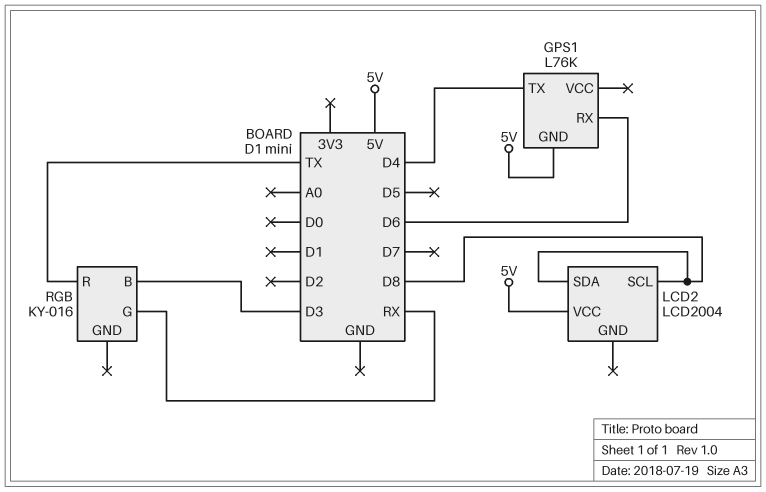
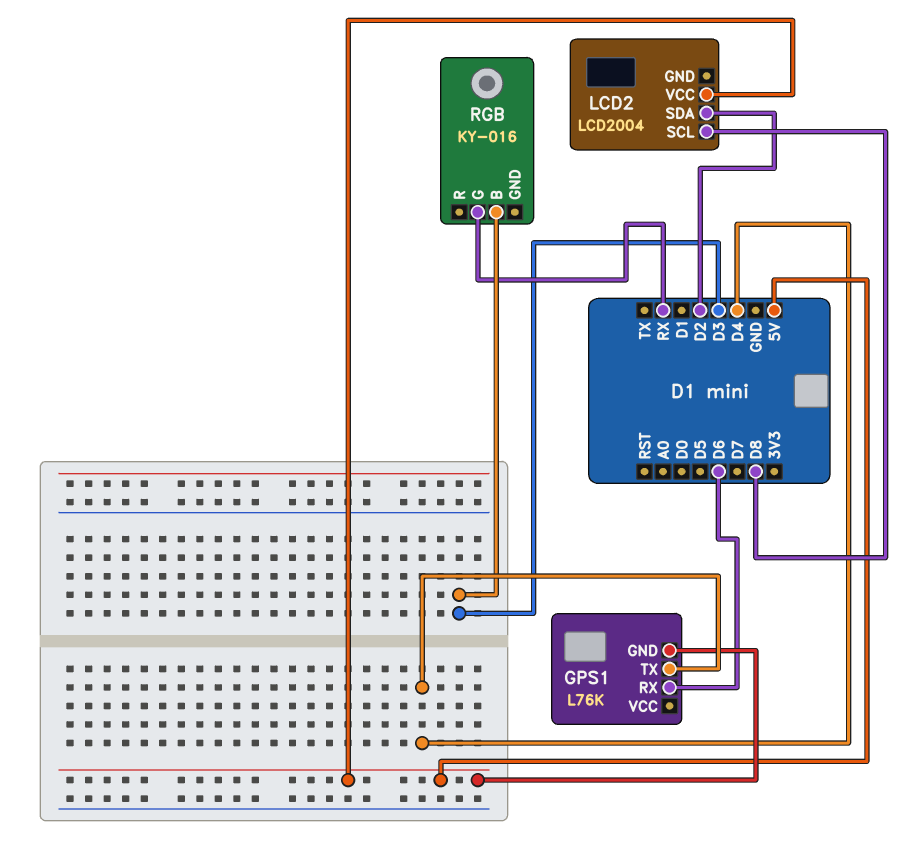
LCD2 pin SDA: D8 -> D2
RGB pin R: TX -> none

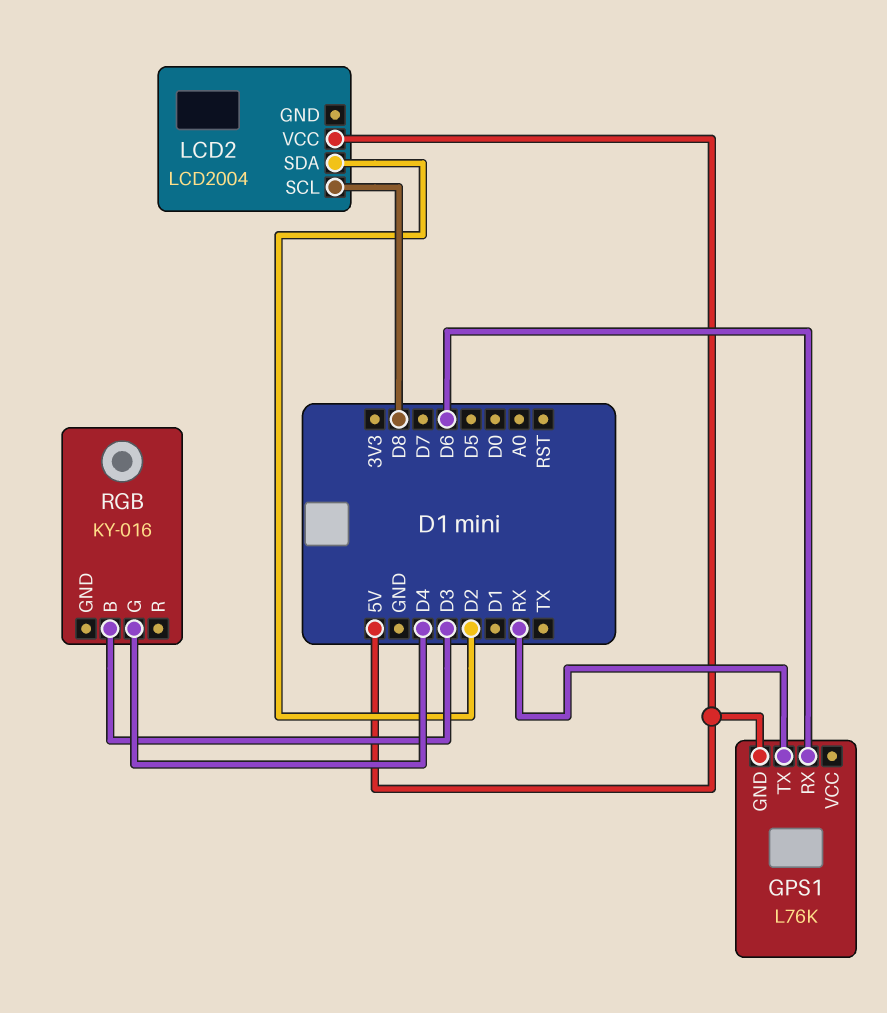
GPS1 pin TX: D4 -> RX
RGB pin G: RX -> D4

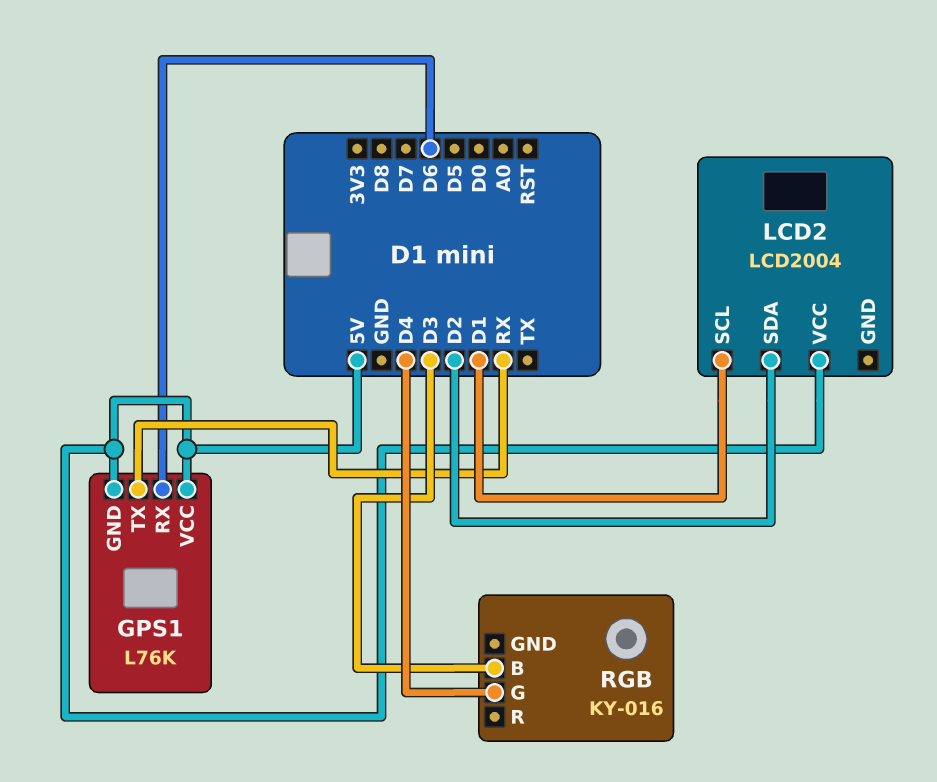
GPS1 pin VCC: none -> 5V
LCD2 pin SCL: D8 -> D1

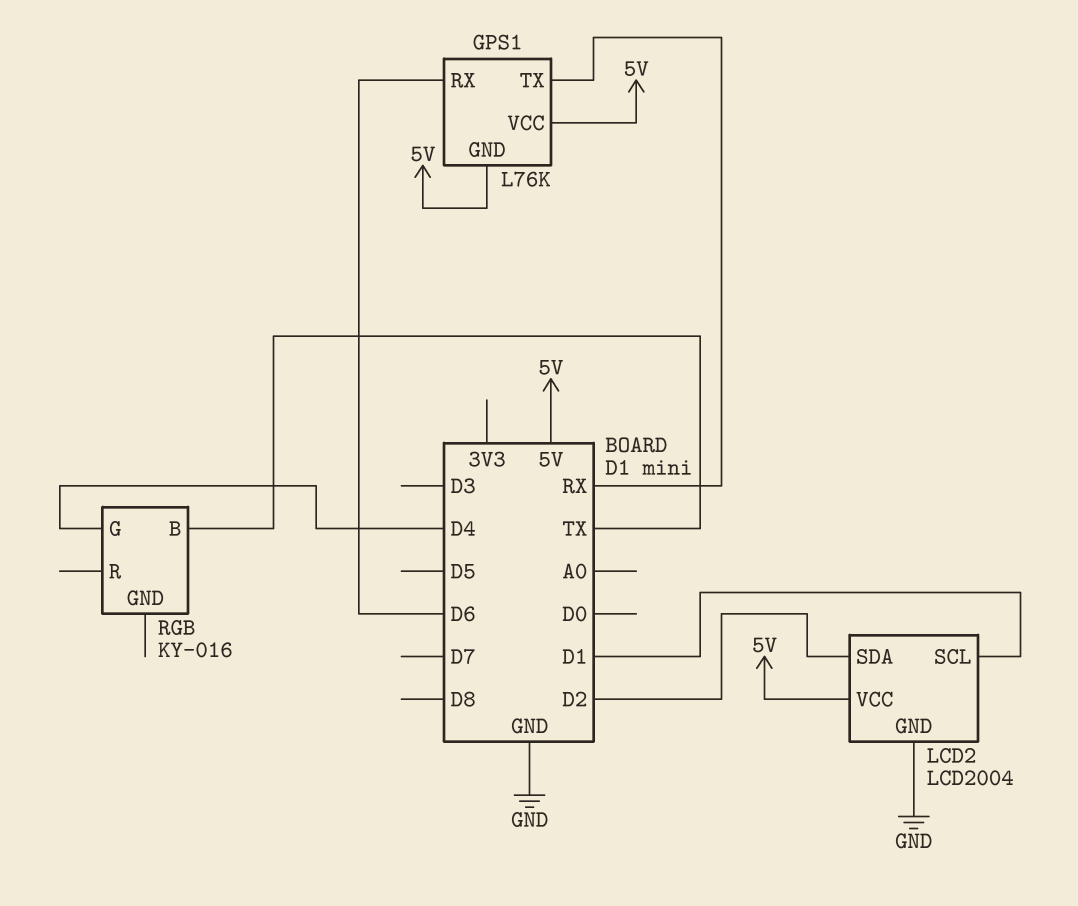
LCD2 pin GND: none -> GND
RGB pin B: D3 -> TX

